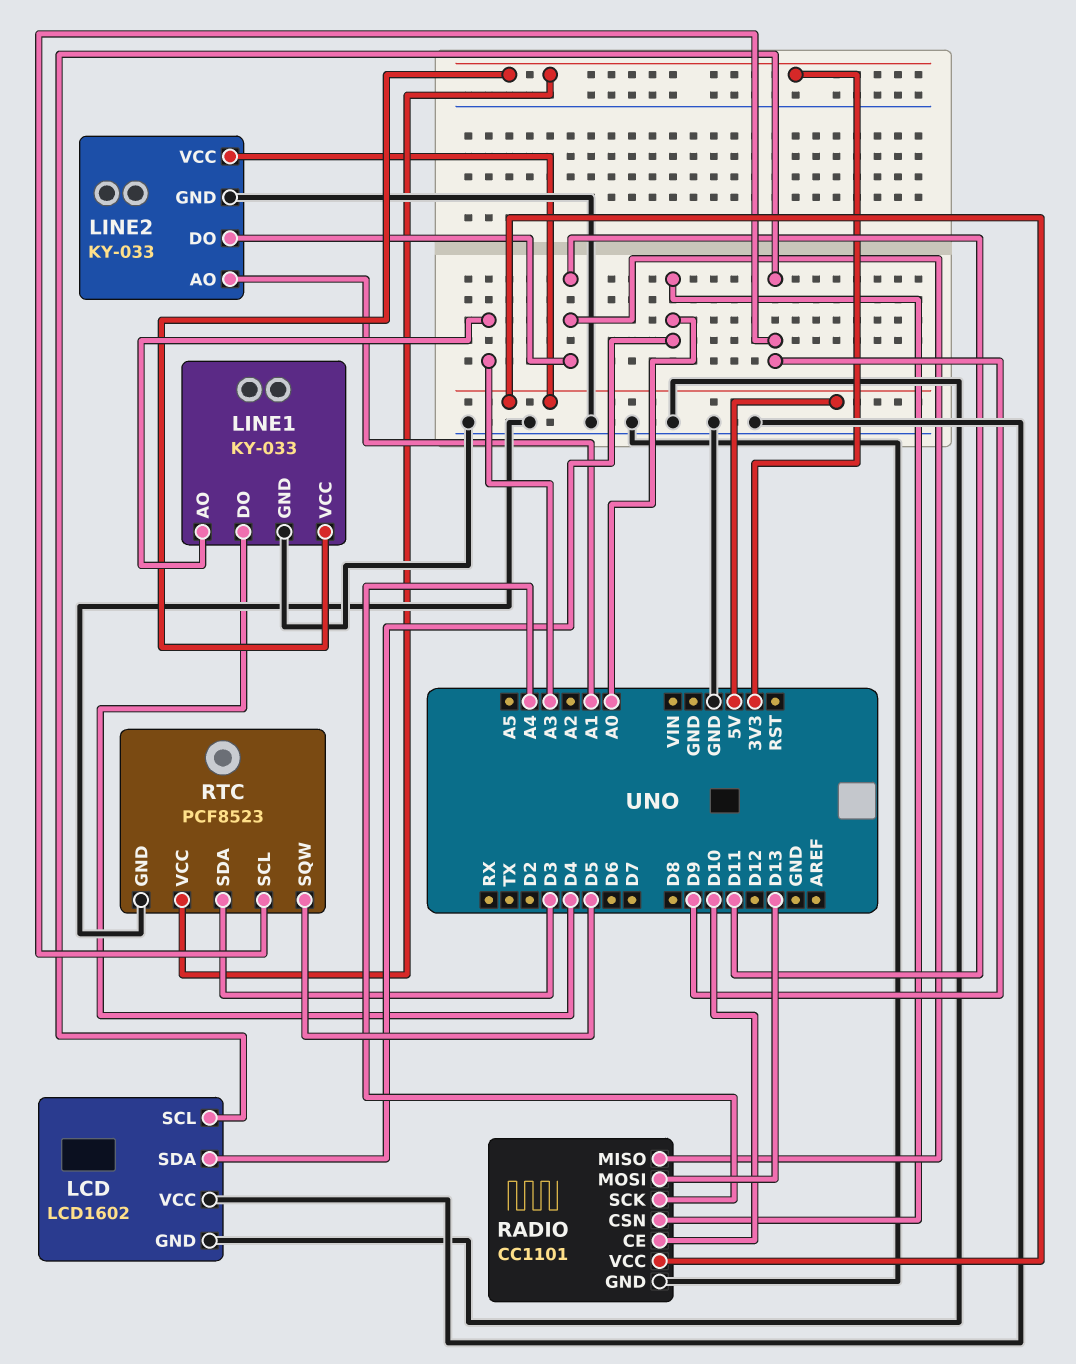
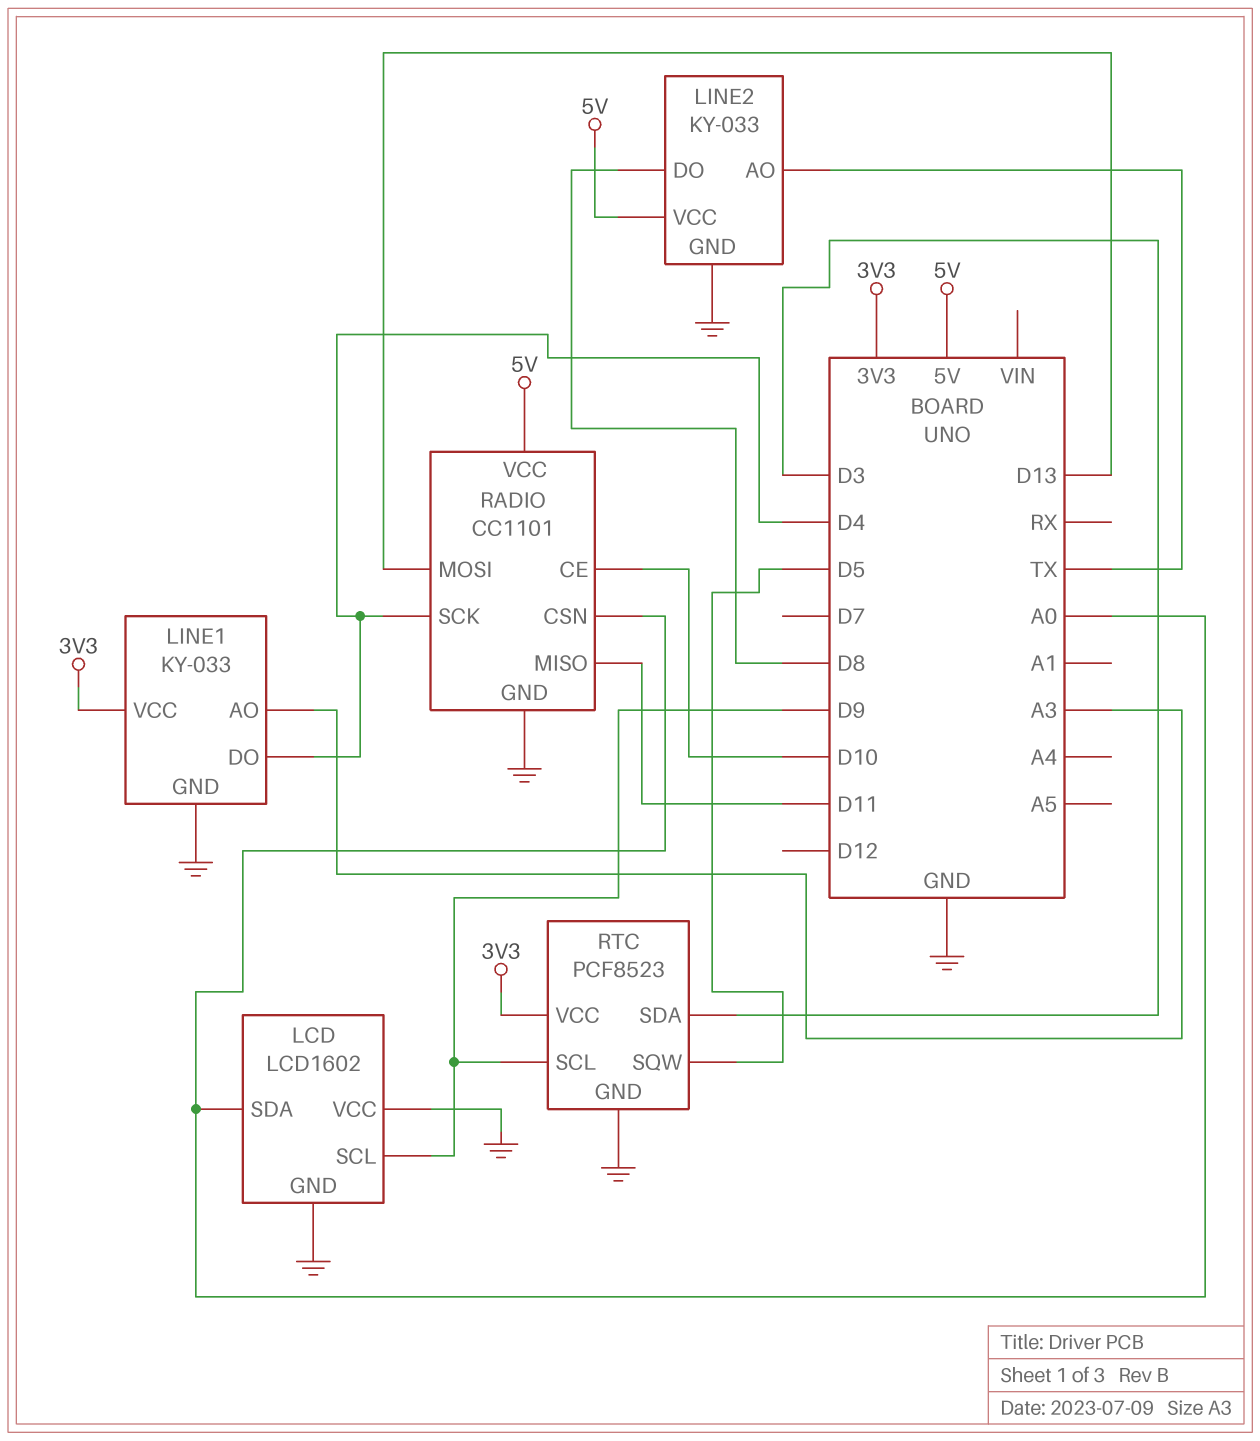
LINE2 pin AO: A1 -> TX
LINE2 pin DO: D11 -> D8
RADIO pin SCK: A4 -> D4

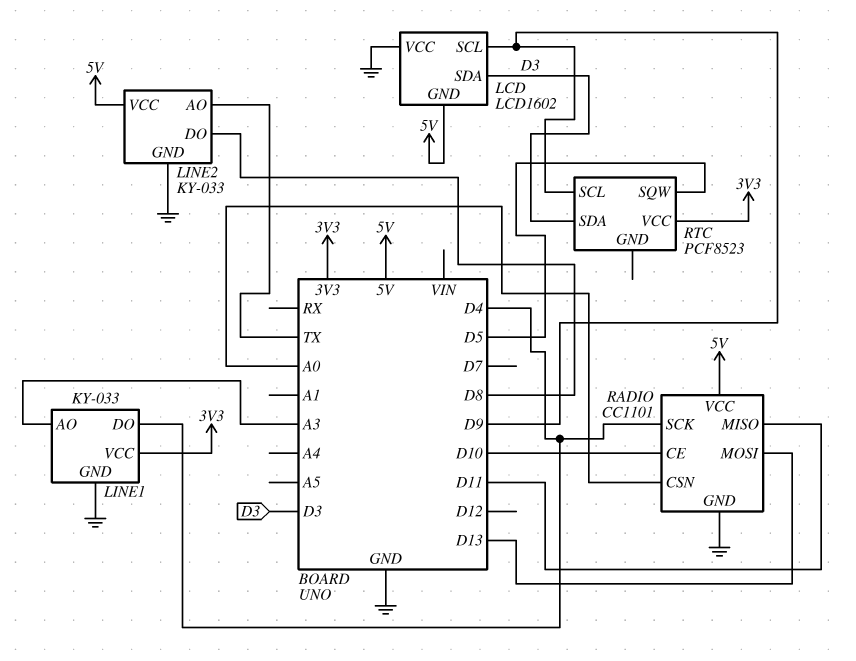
LCD pin GND: GND -> 5V
LCD pin SDA: A0 -> D3
RTC pin GND: GND -> none

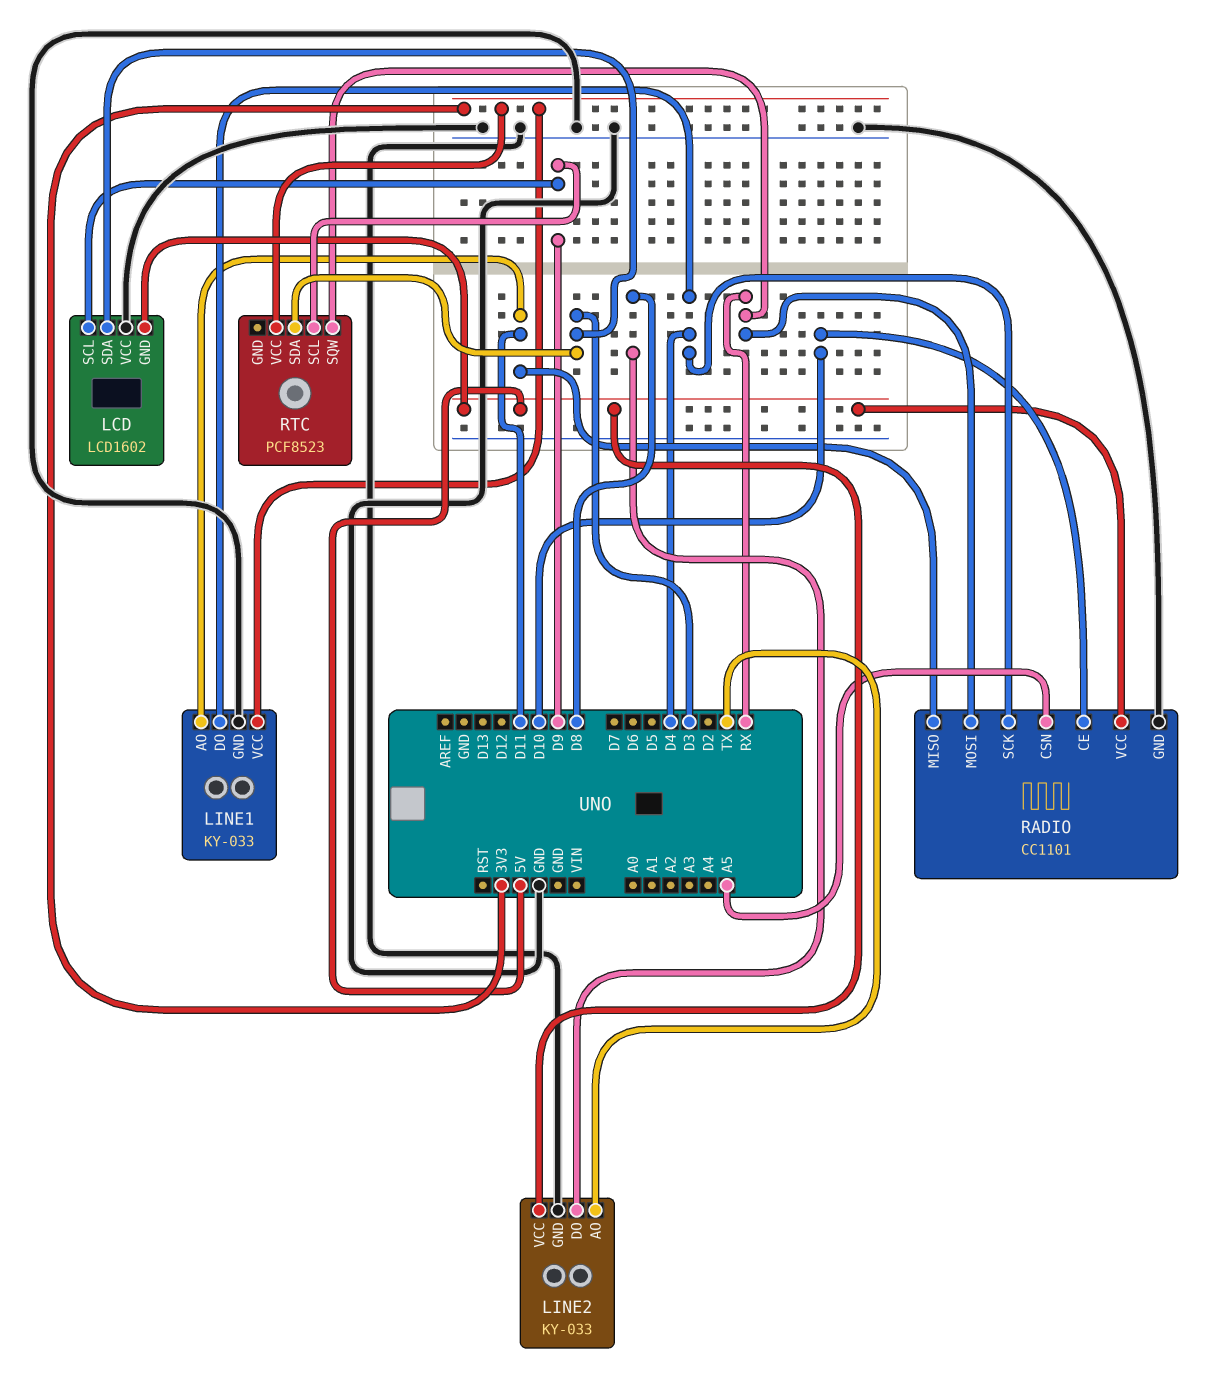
LINE1 pin AO: A3 -> D11
RADIO pin CSN: A0 -> A5
RADIO pin MOSI: D13 -> RX
RTC pin SQW: D5 -> RX

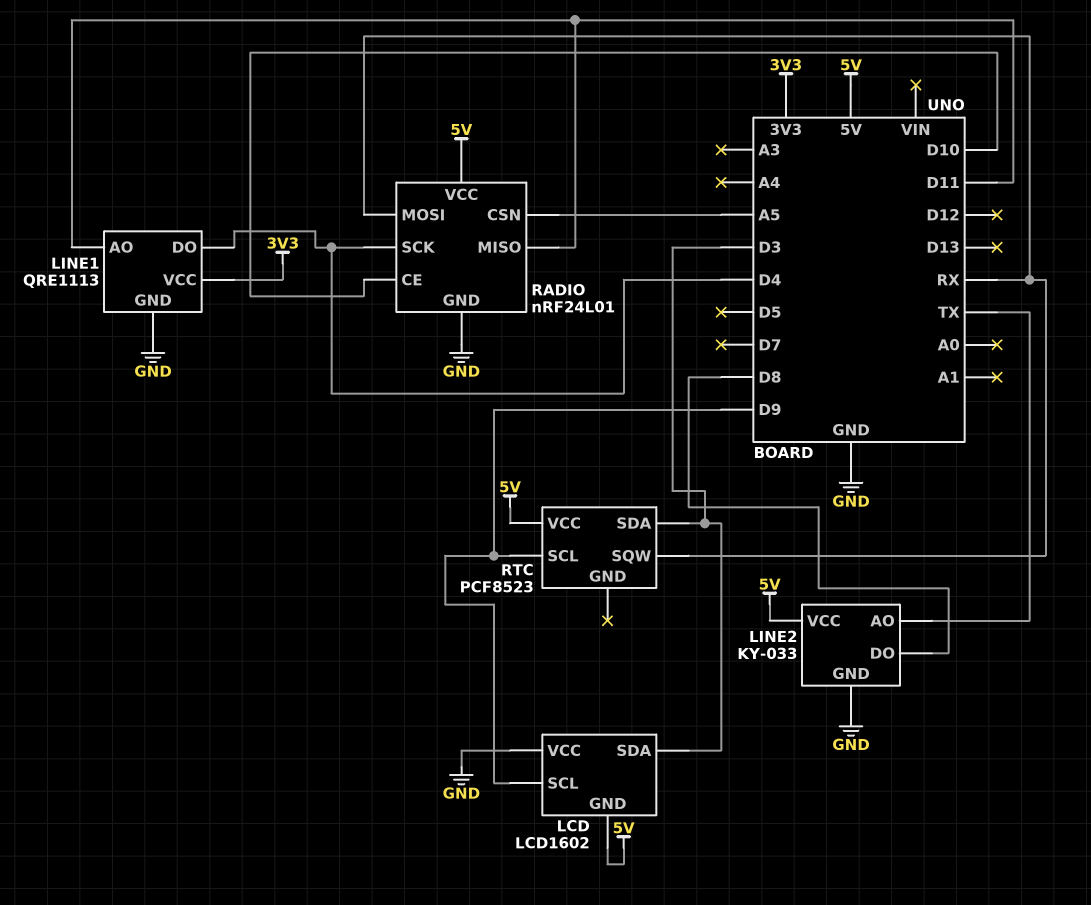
LINE1: KY-033 -> QRE1113
RADIO: CC1101 -> nRF24L01
RTC pin VCC: 3V3 -> 5V

